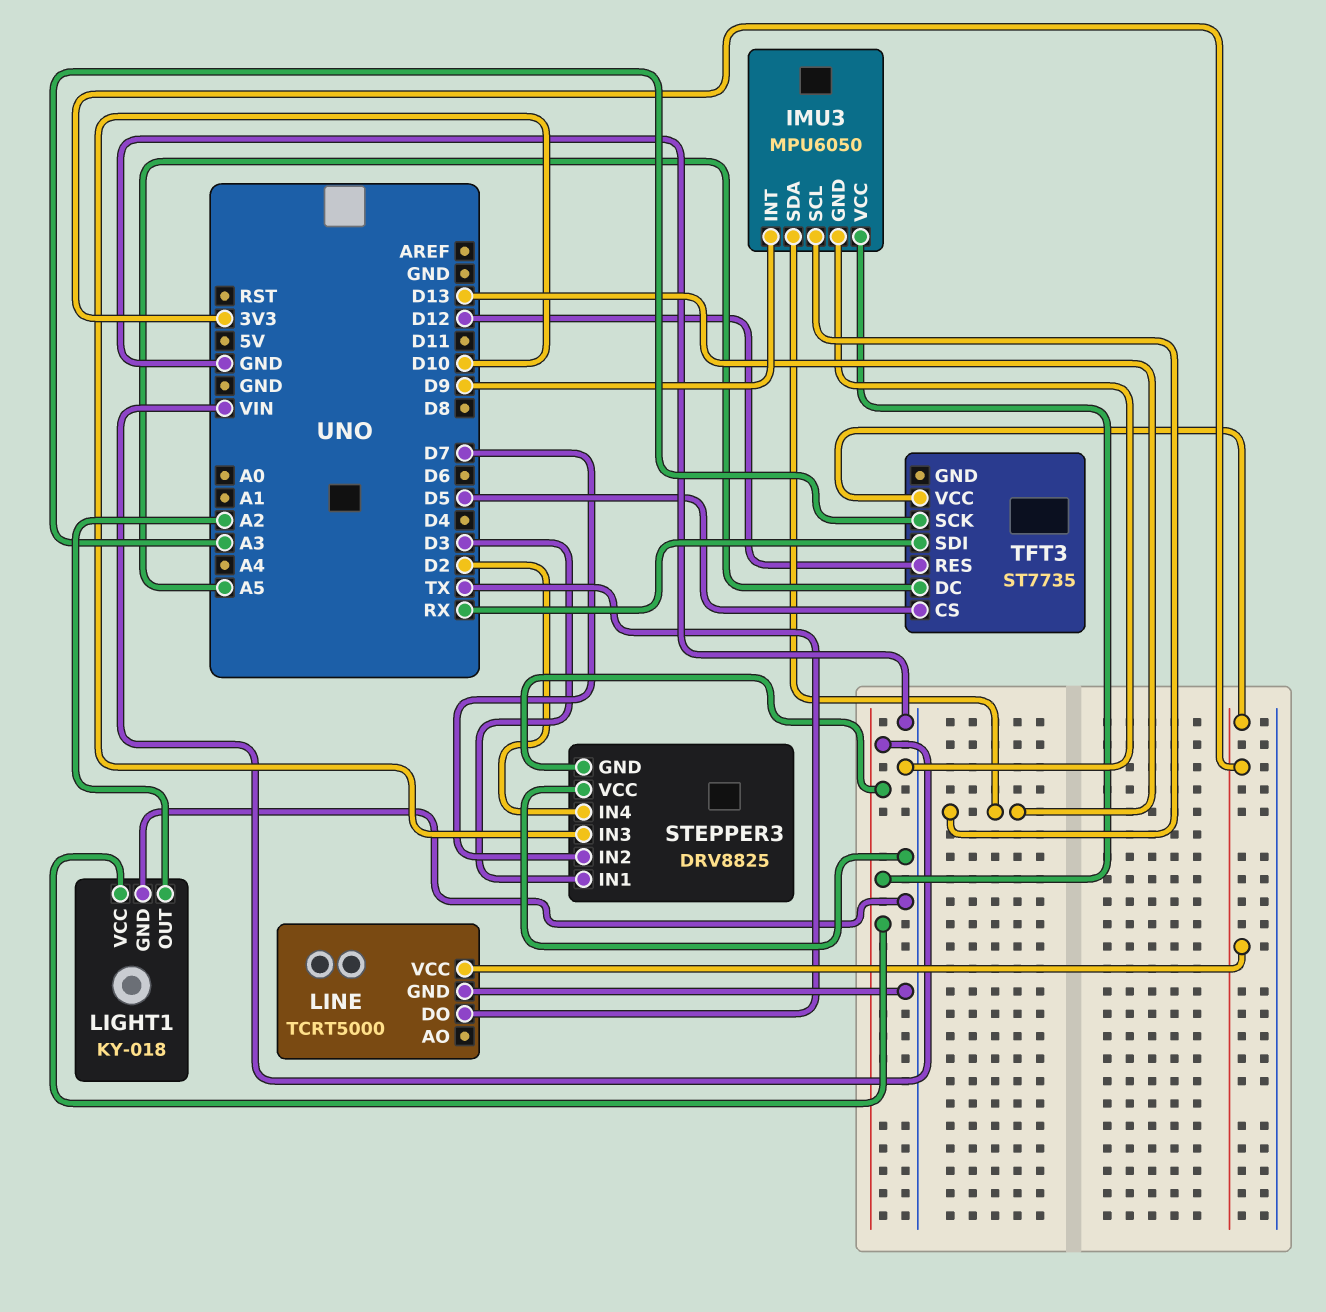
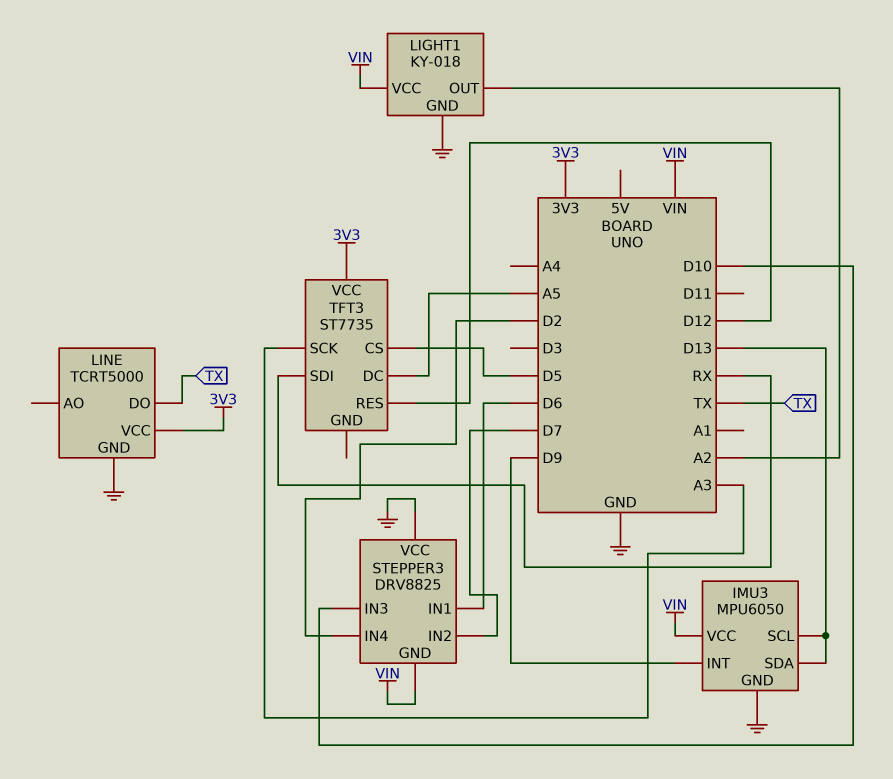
STEPPER3 pin IN1: D3 -> D6

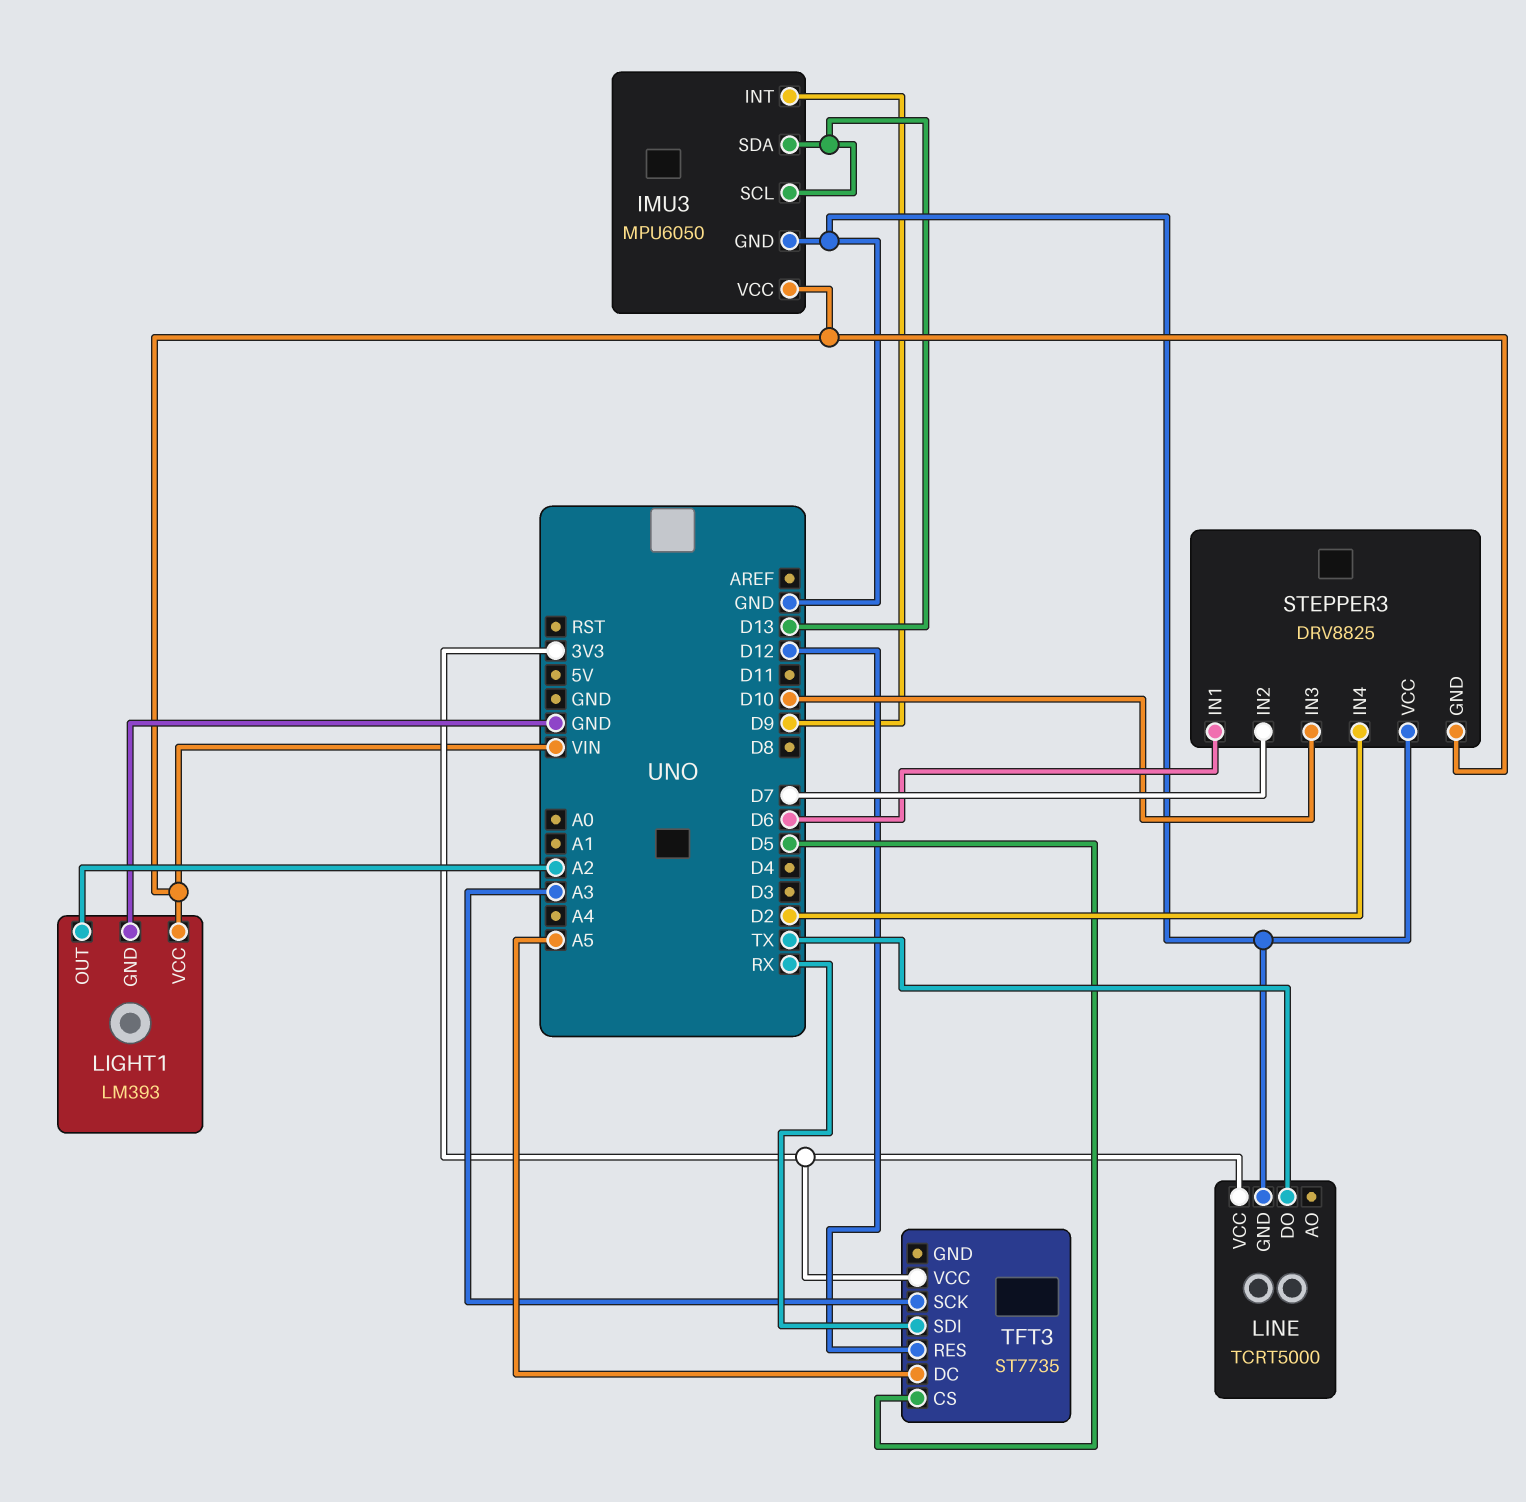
LIGHT1: KY-018 -> LM393

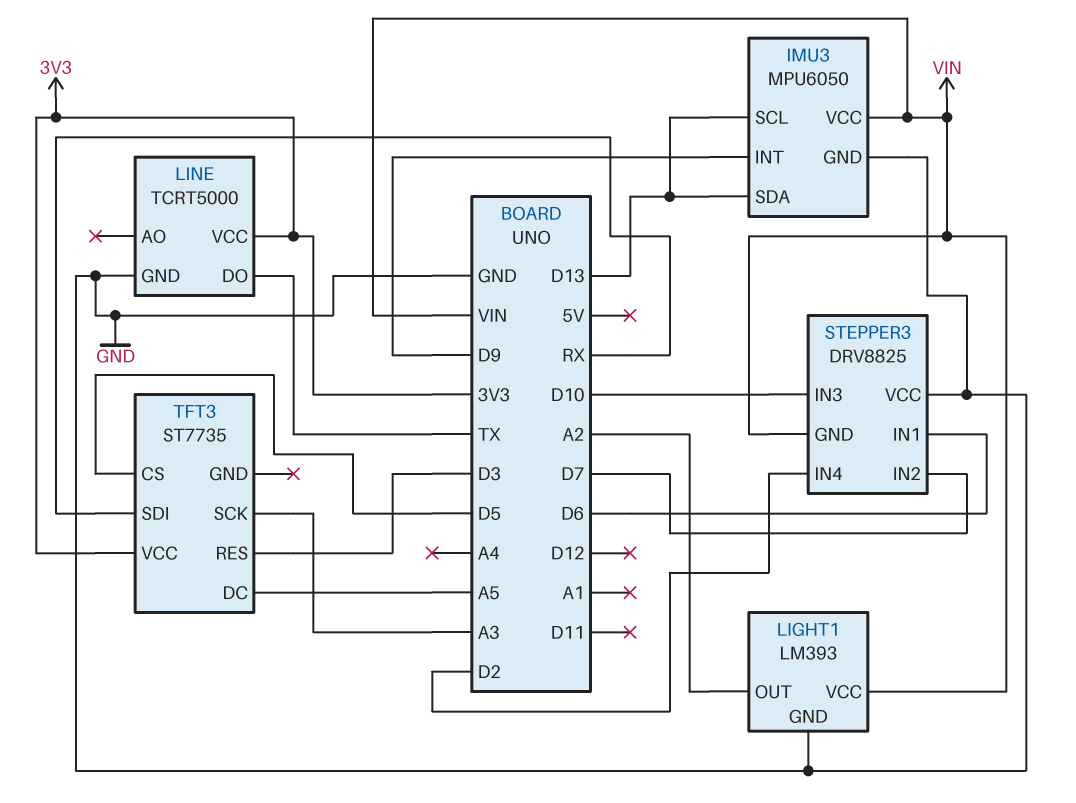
TFT3 pin RES: D12 -> D3

